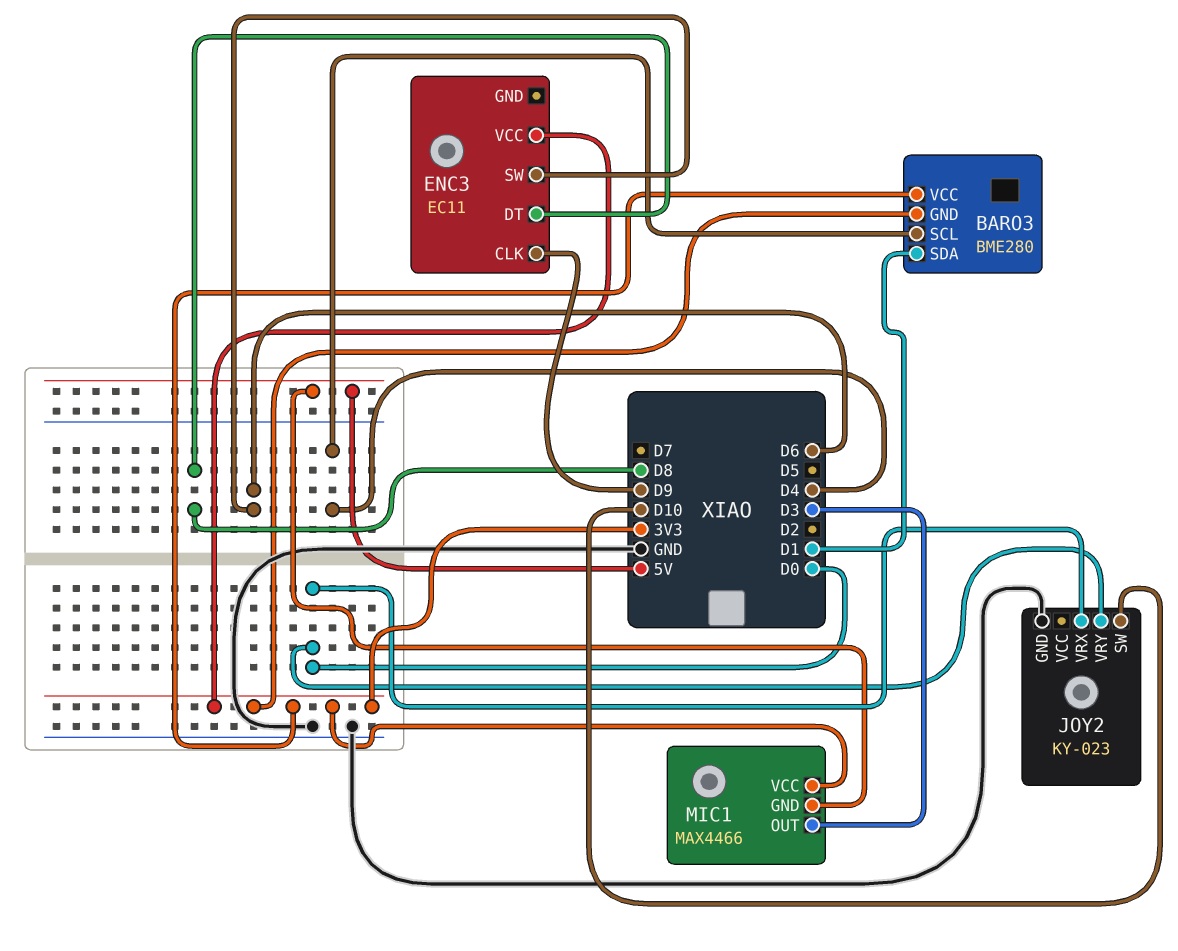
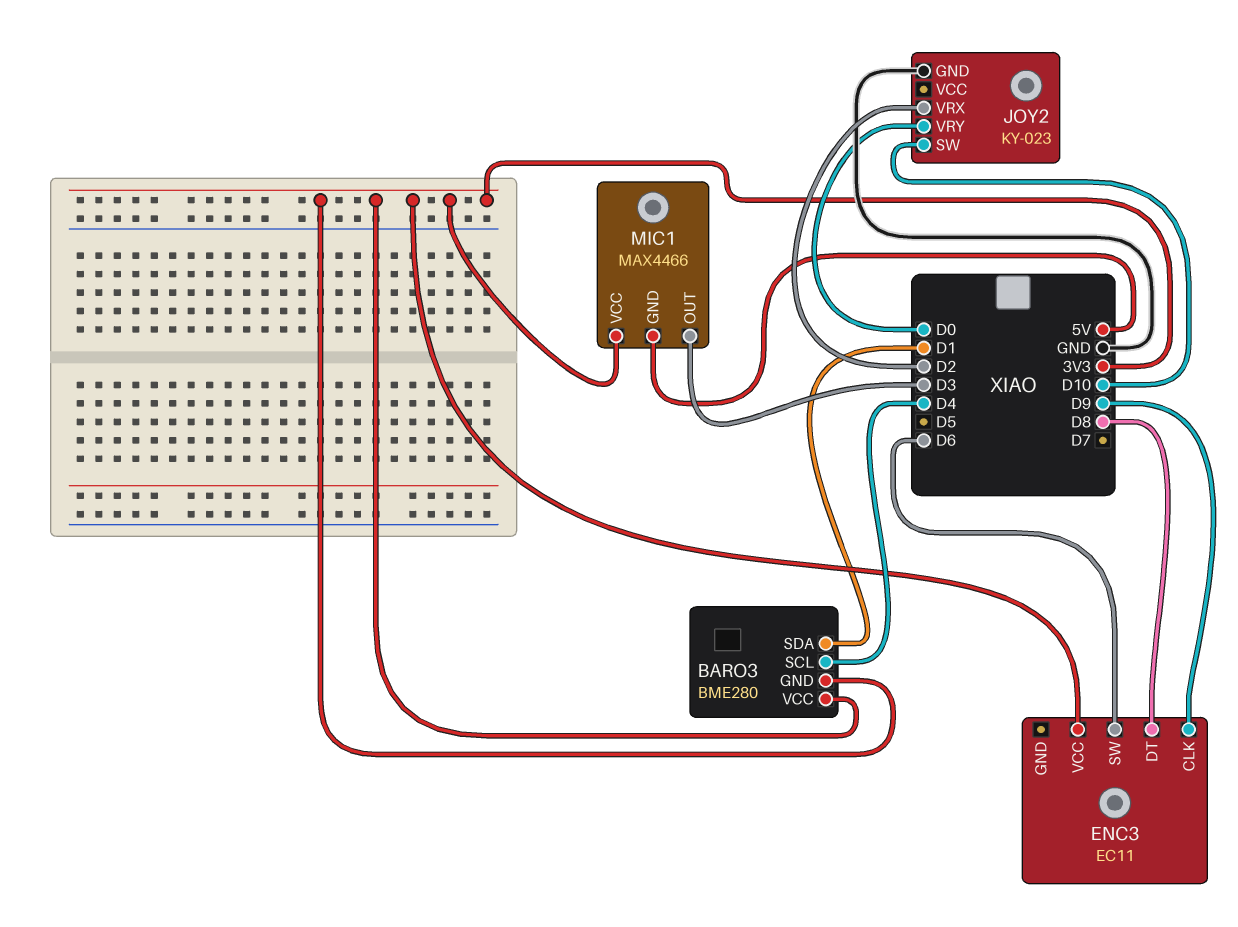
JOY2 pin VRX: D0 -> D2

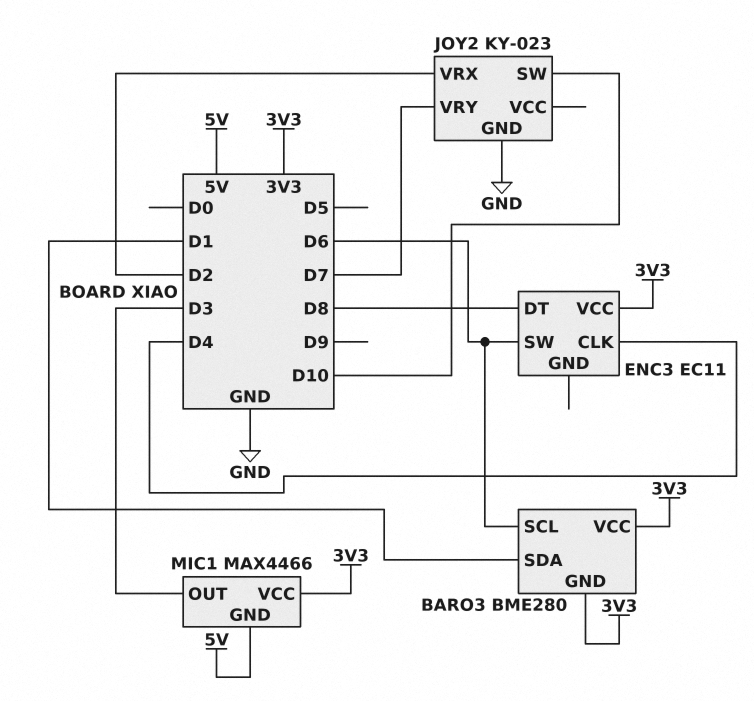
BARO3 pin SCL: D4 -> D6
ENC3 pin CLK: D9 -> D4
JOY2 pin VRY: D0 -> D7

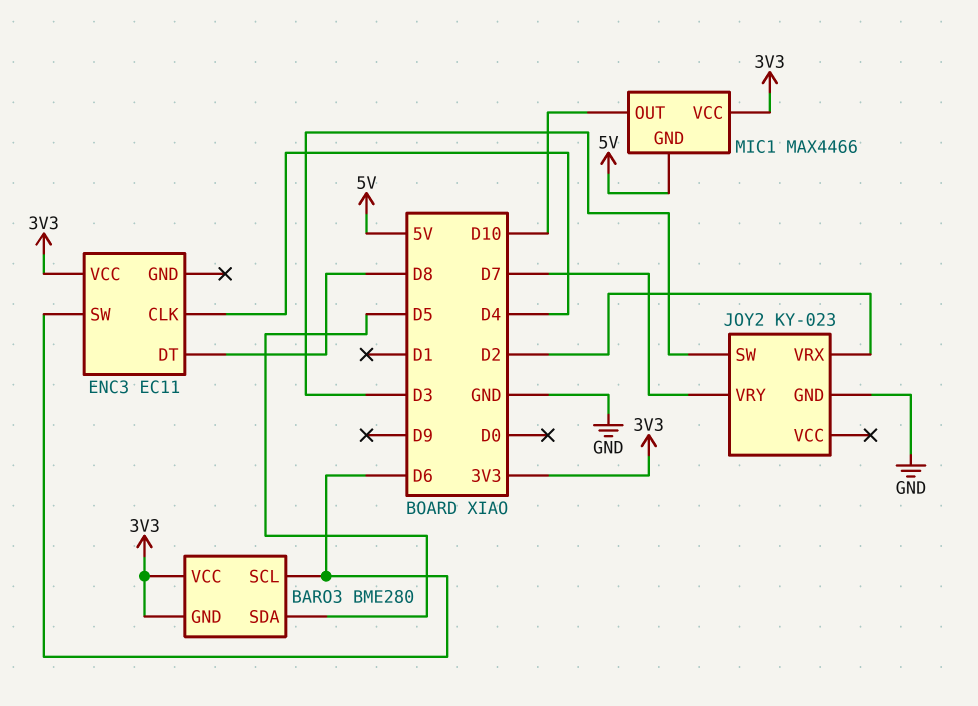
BARO3 pin SDA: D1 -> D5
JOY2 pin SW: D10 -> D3
MIC1 pin OUT: D3 -> D10

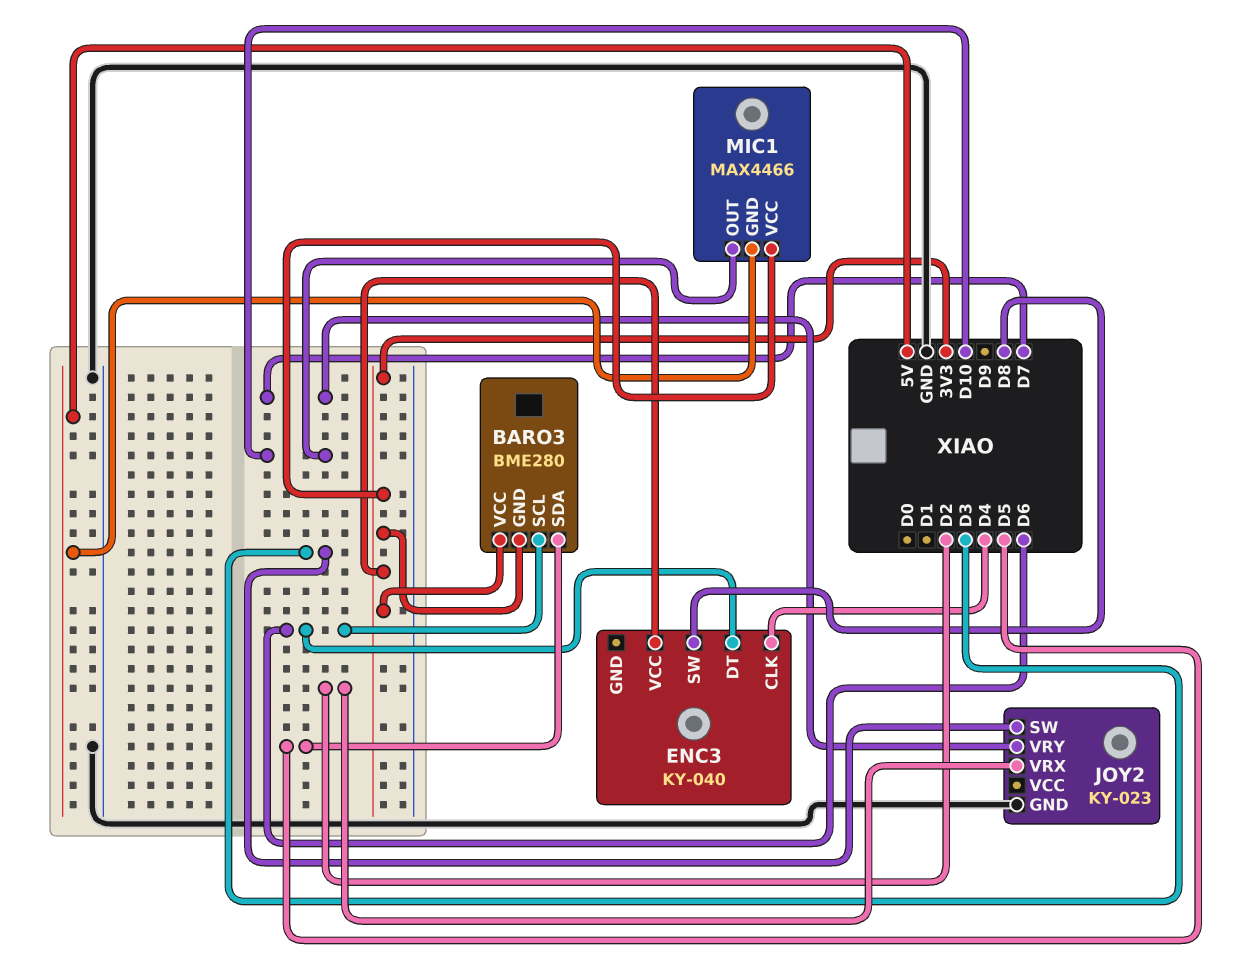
ENC3: EC11 -> KY-040
ENC3 pin DT: D8 -> D6
ENC3 pin SW: D6 -> D8

